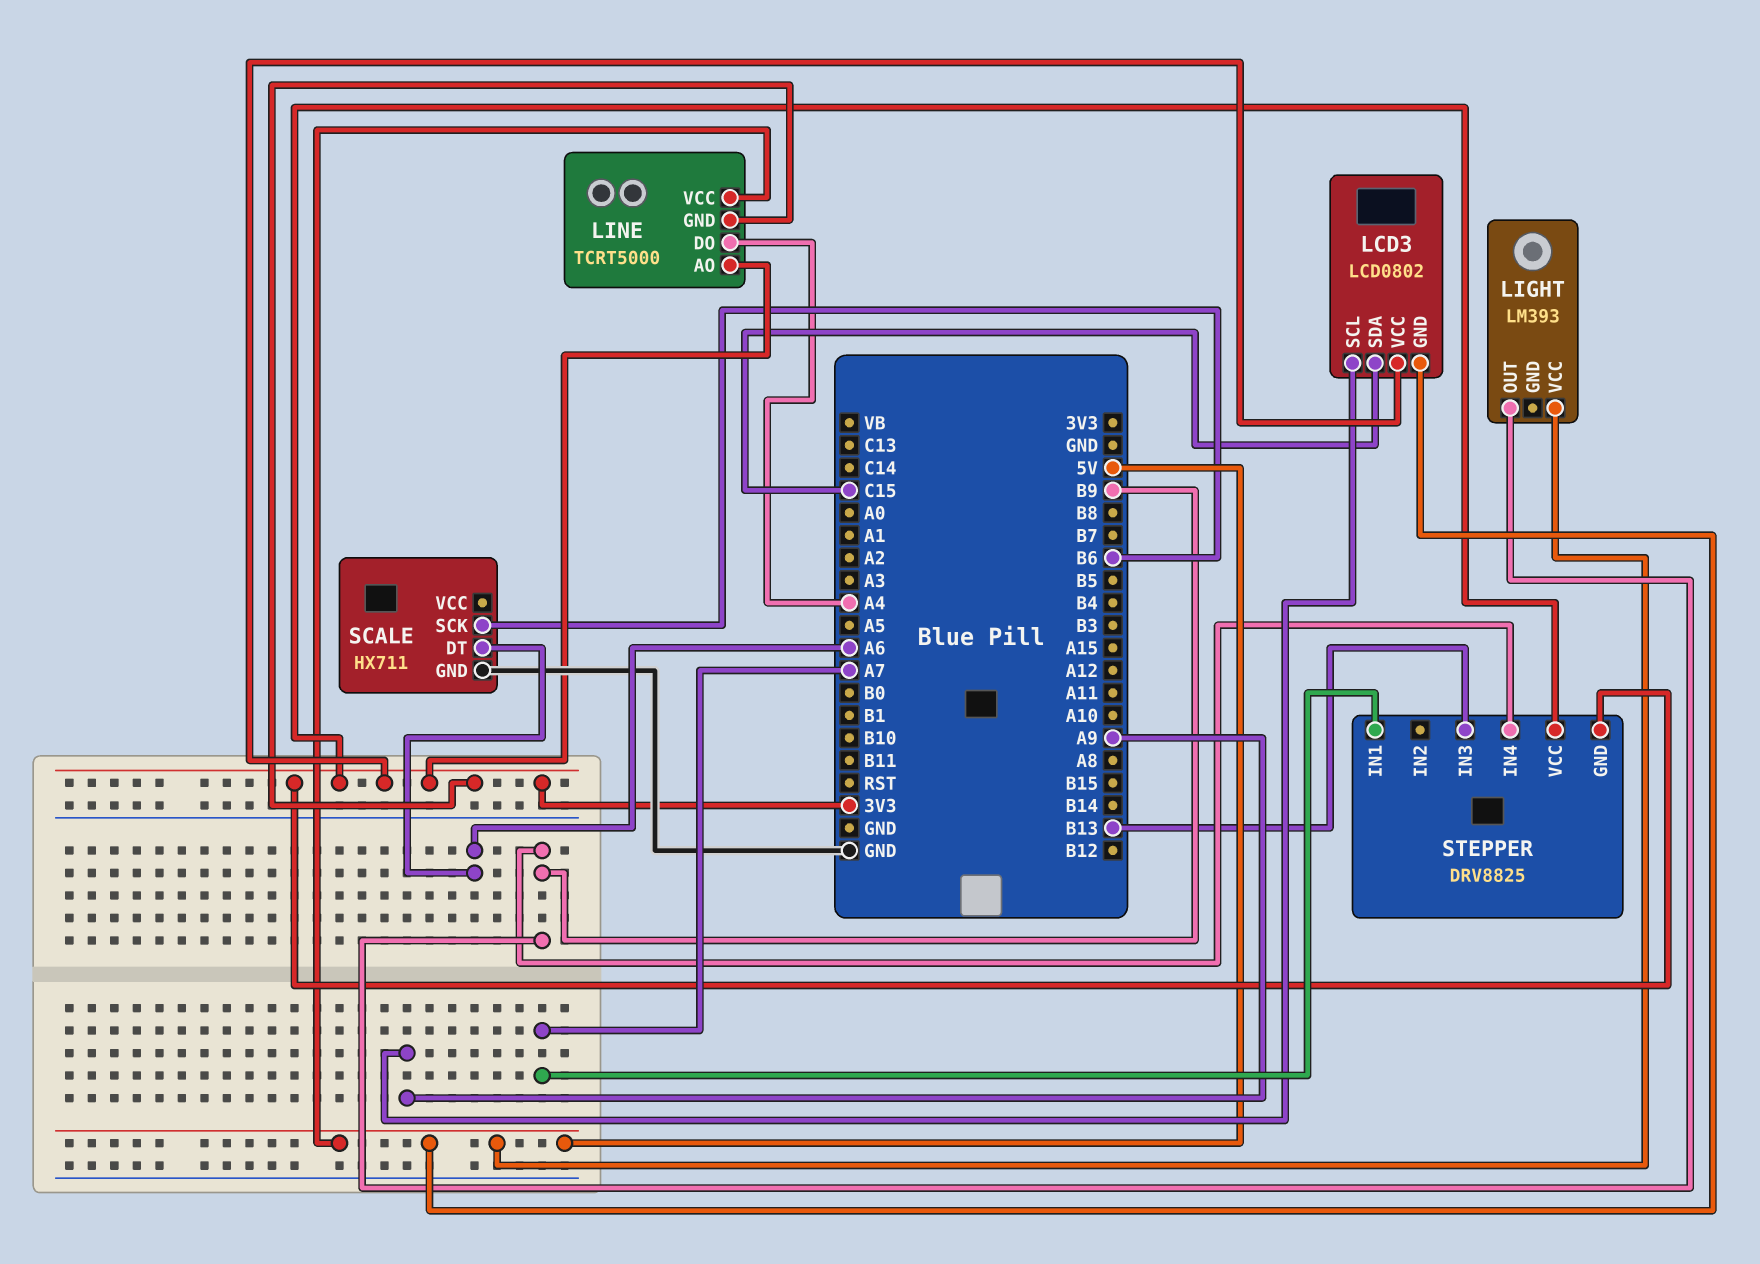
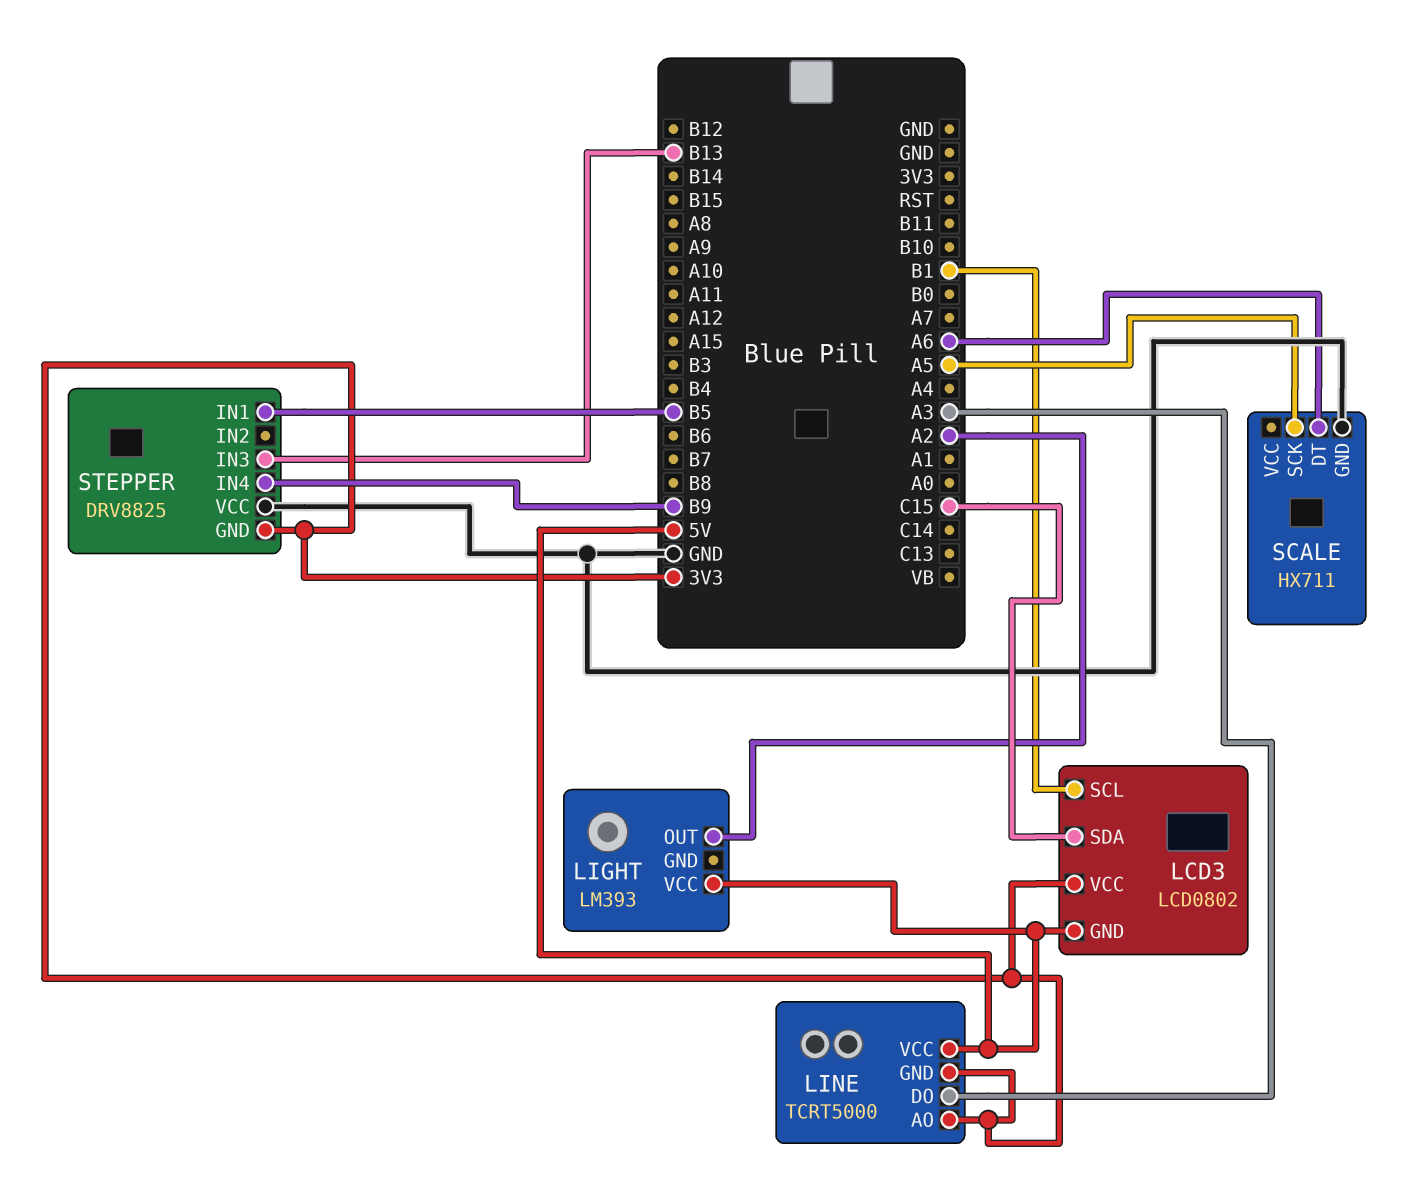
LCD3 pin SCL: A9 -> B1
LIGHT pin OUT: B9 -> A2
LINE pin DO: A4 -> A3
SCALE pin SCK: B6 -> A5
STEPPER pin IN1: A7 -> B5
STEPPER pin VCC: 3V3 -> GND

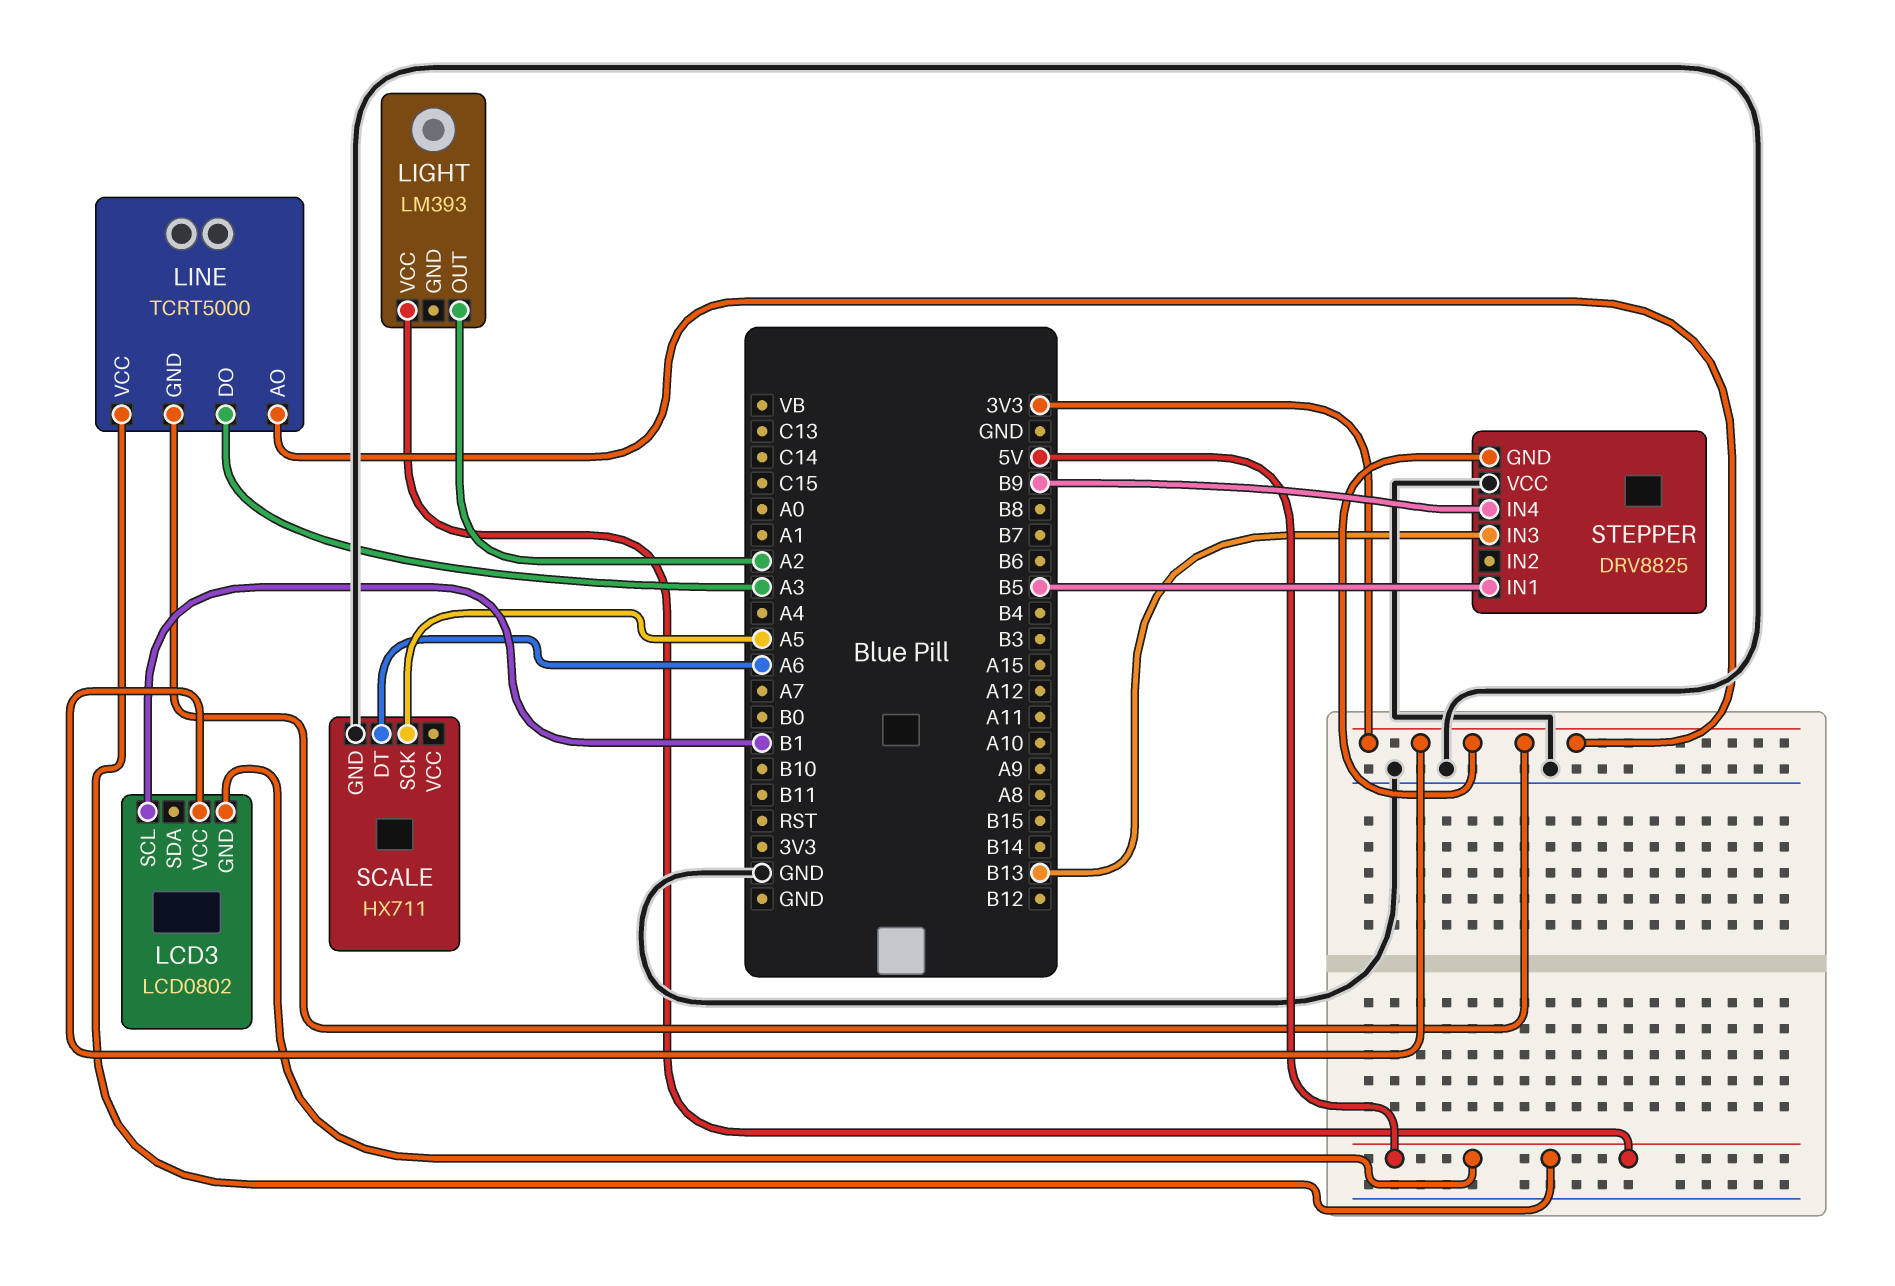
LCD3 pin SDA: C15 -> none

